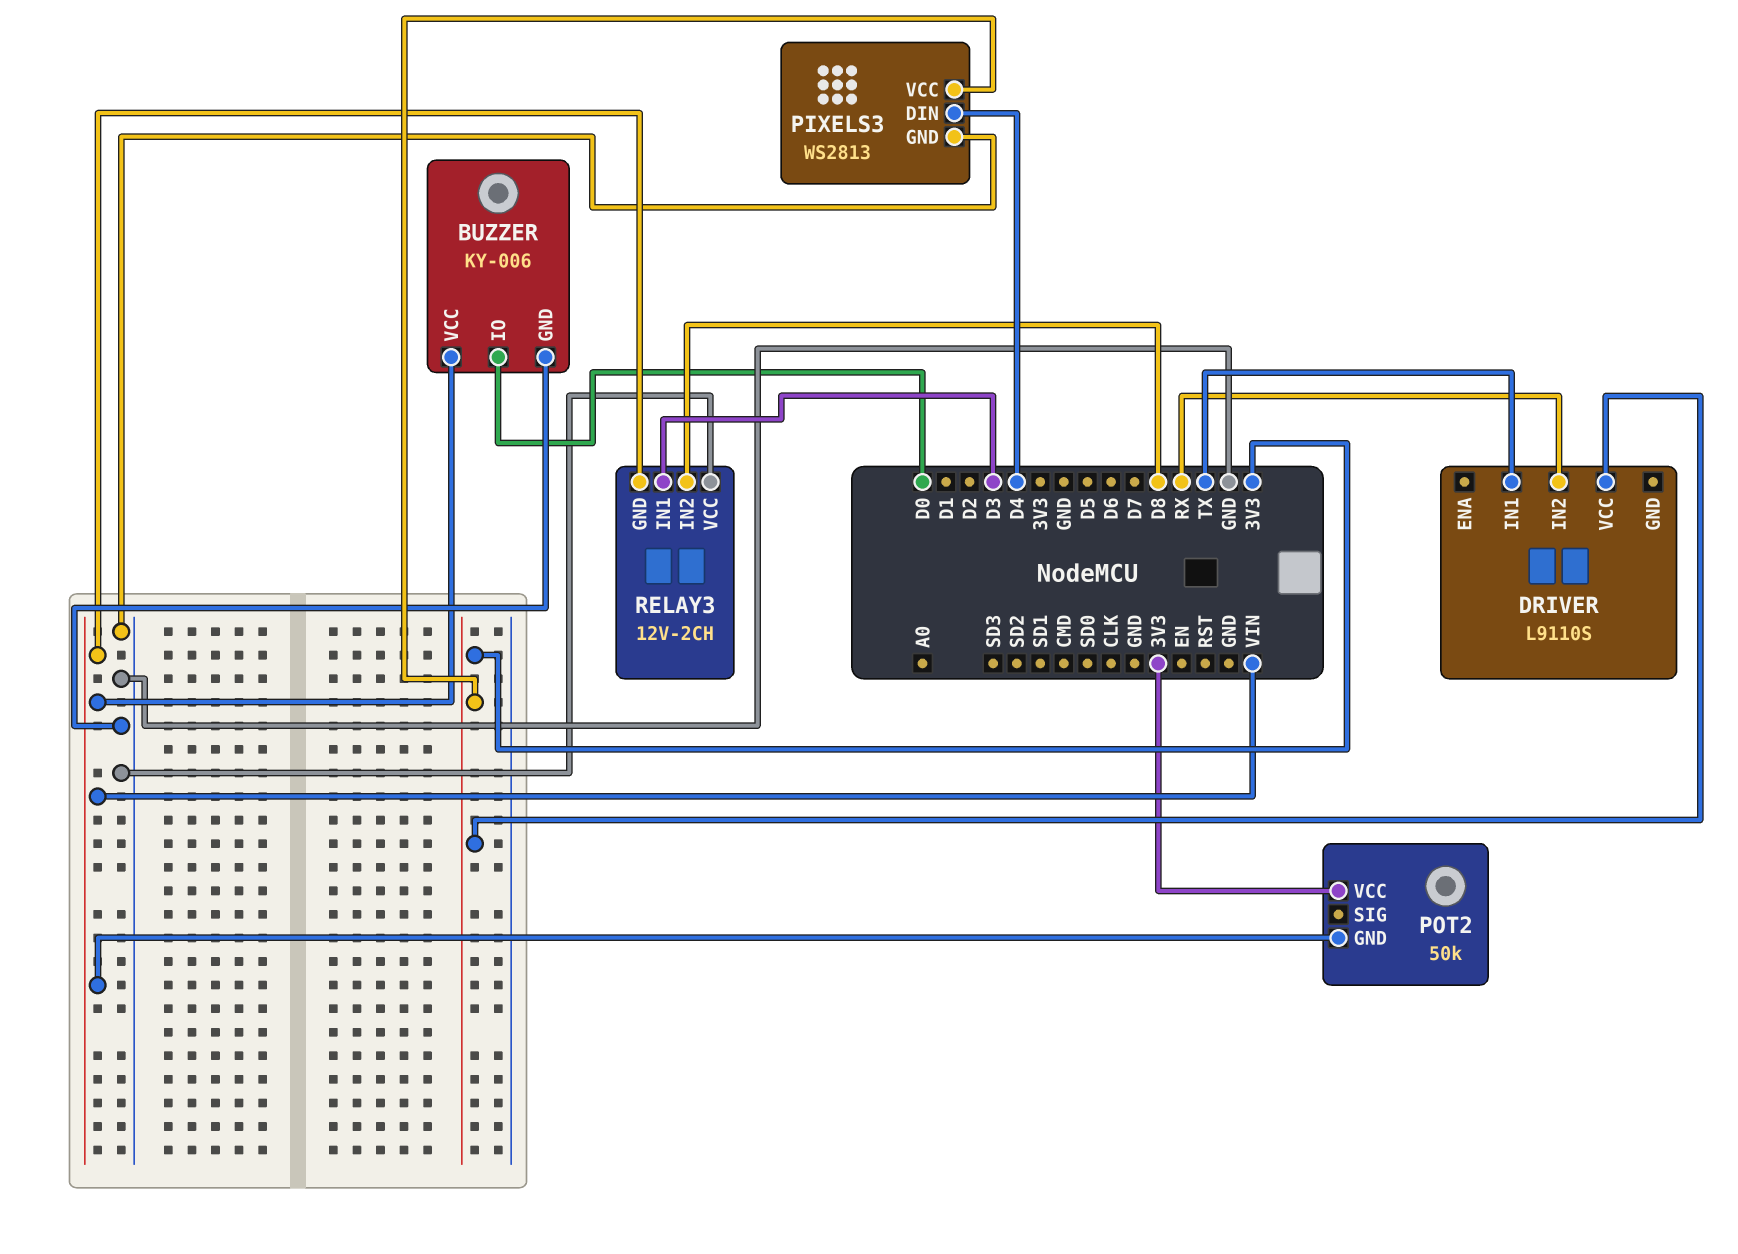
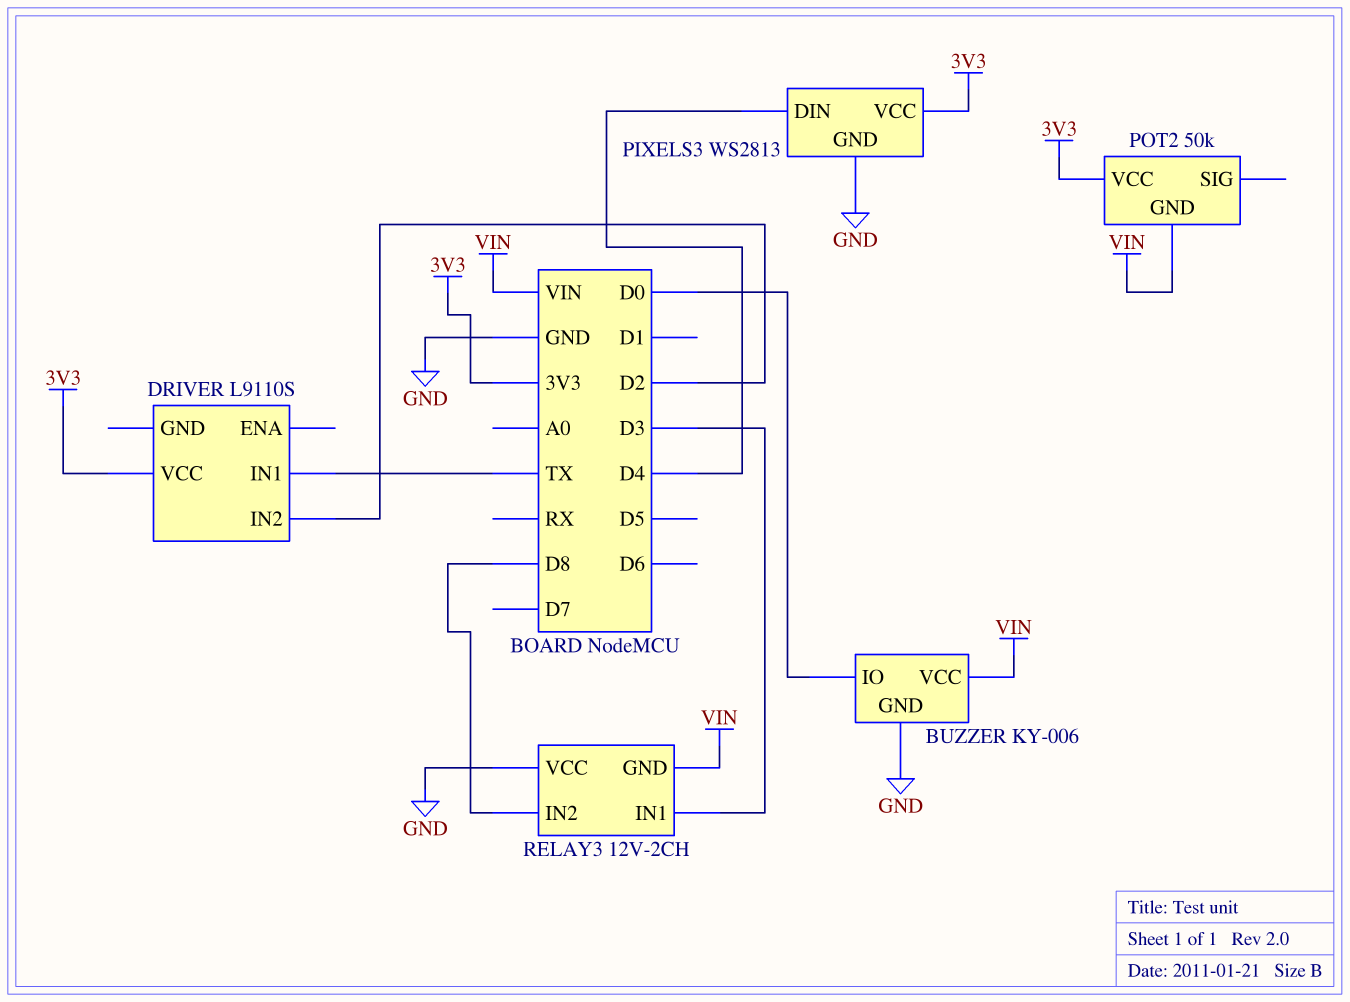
DRIVER pin IN2: RX -> D2

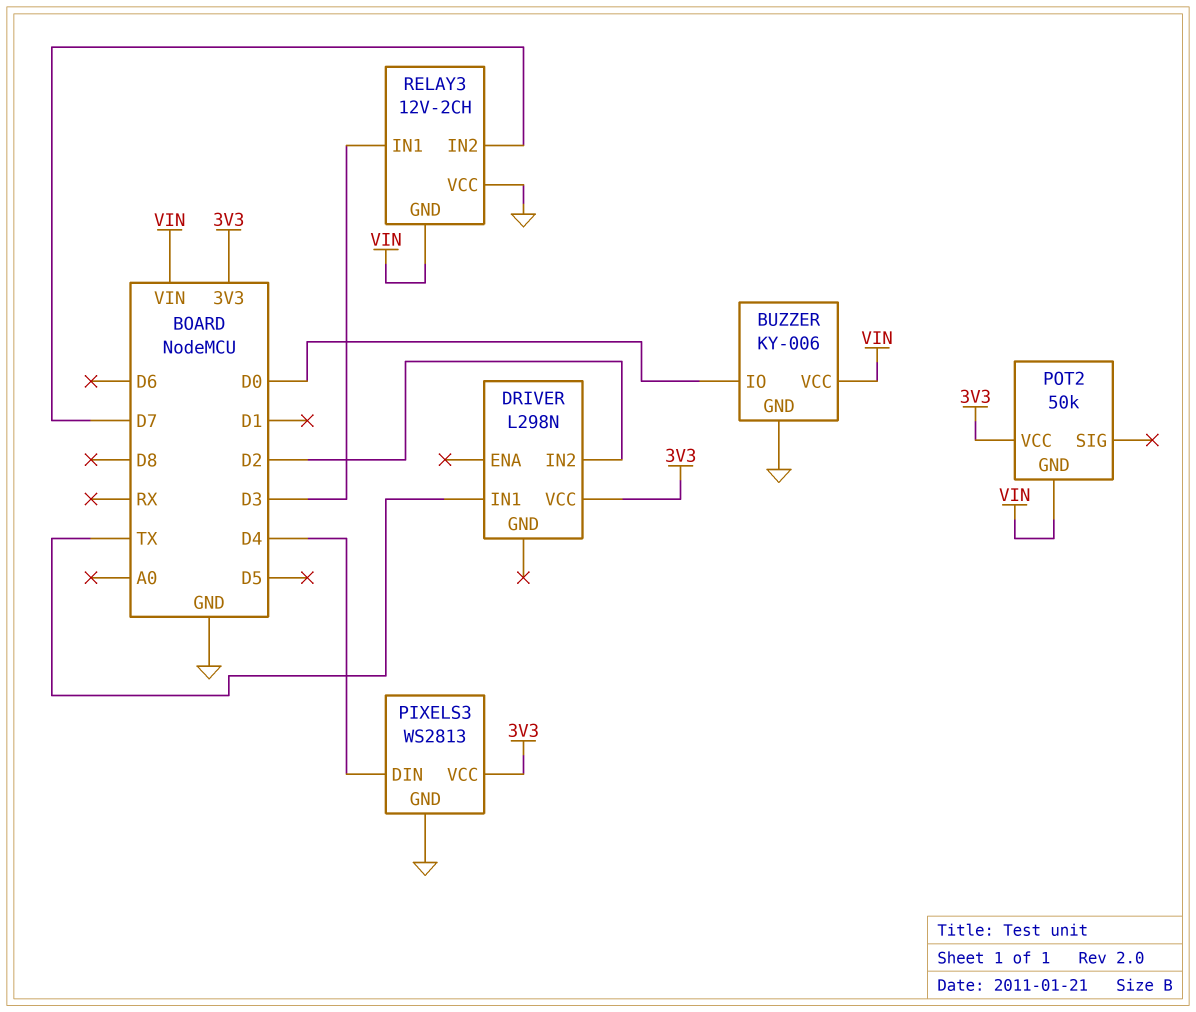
DRIVER: L9110S -> L298N
RELAY3 pin IN2: D8 -> D7

